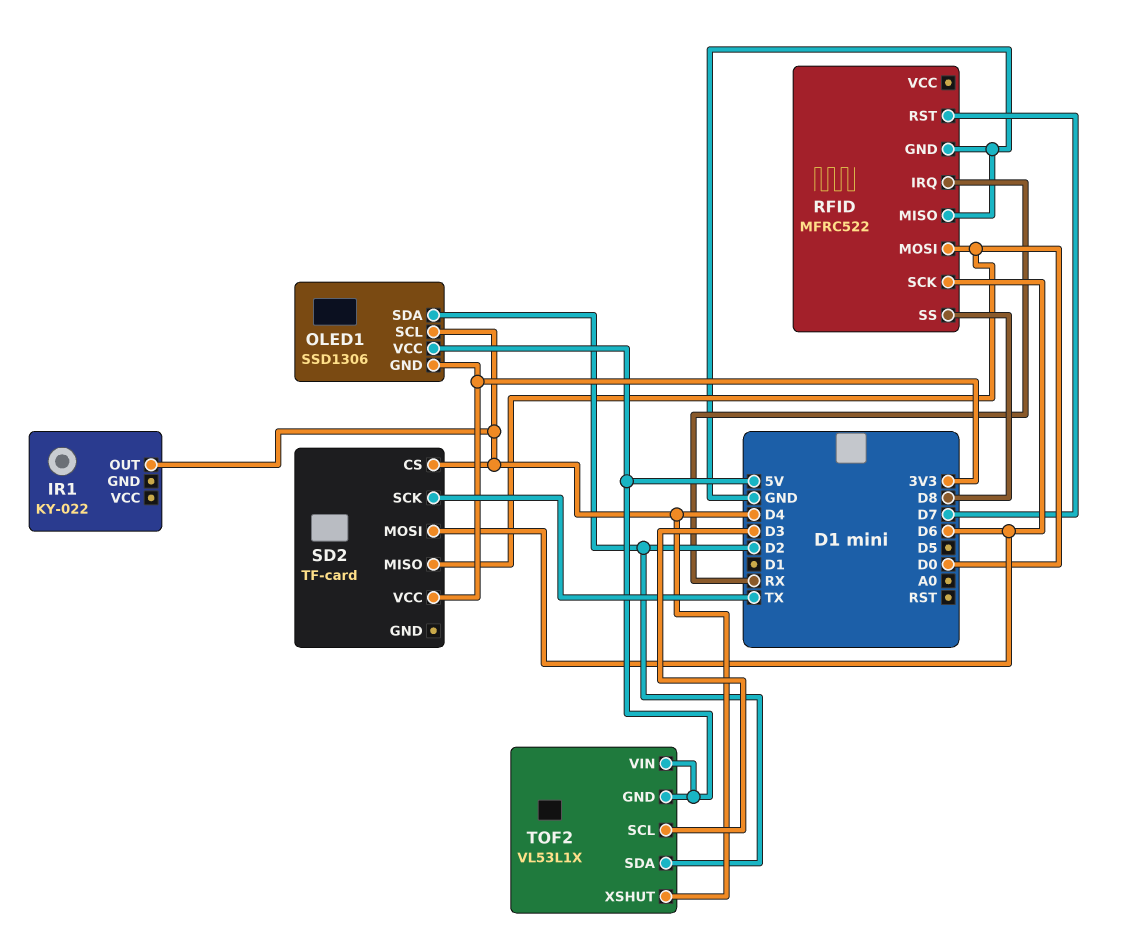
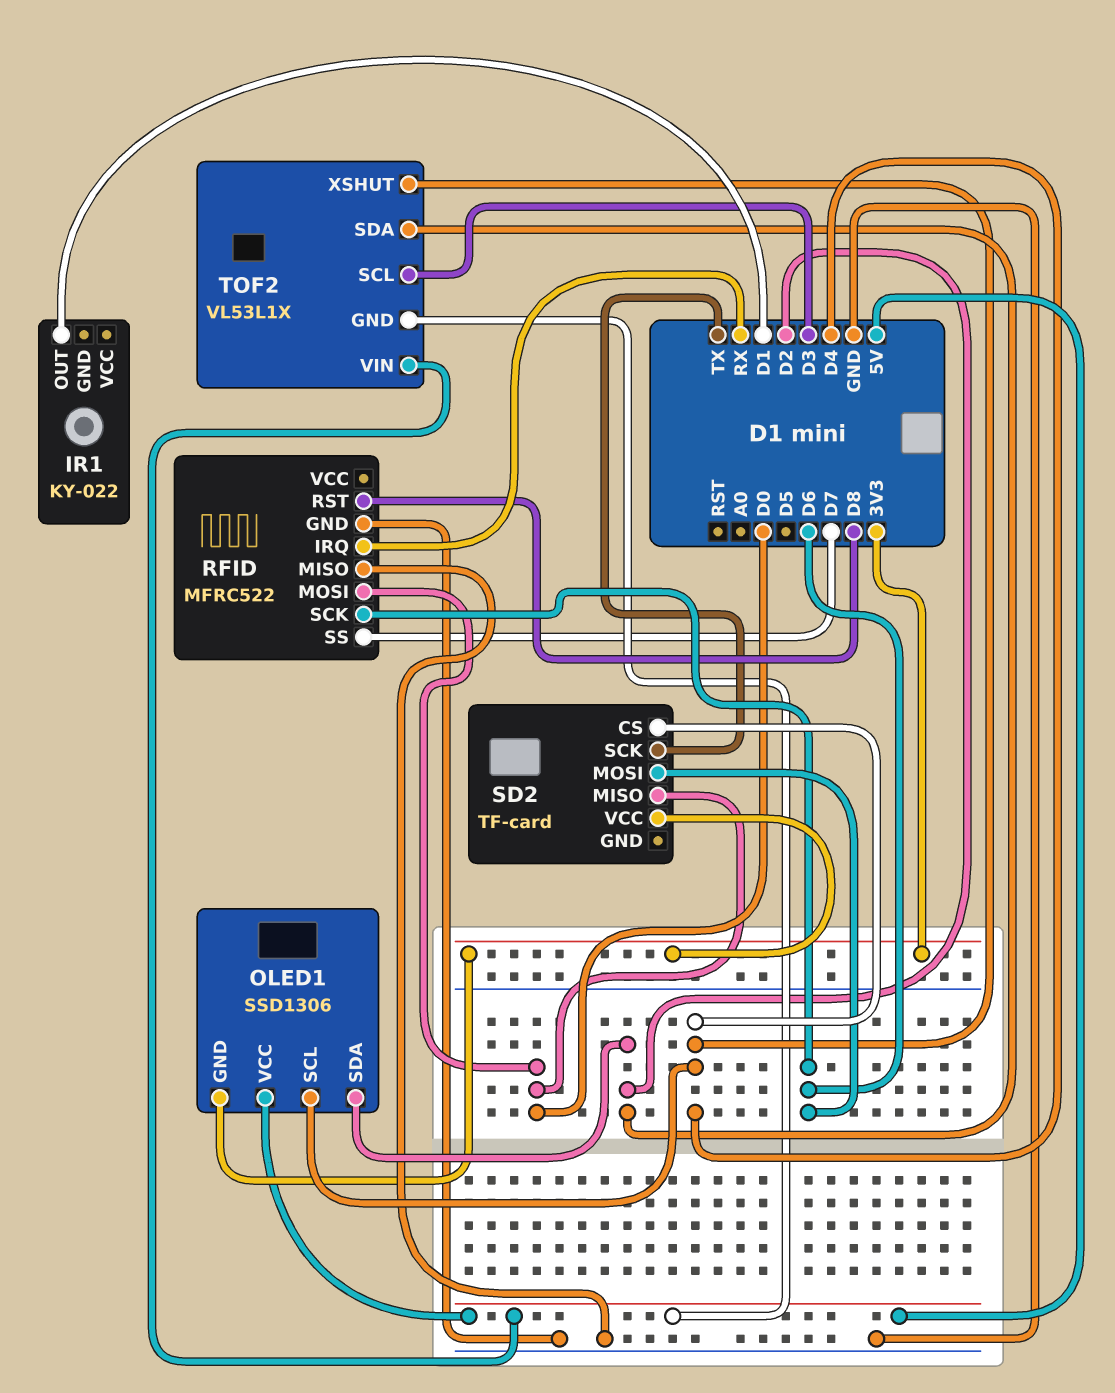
IR1 pin OUT: D4 -> D1
RFID pin RST: D7 -> D8
RFID pin SS: D8 -> D7

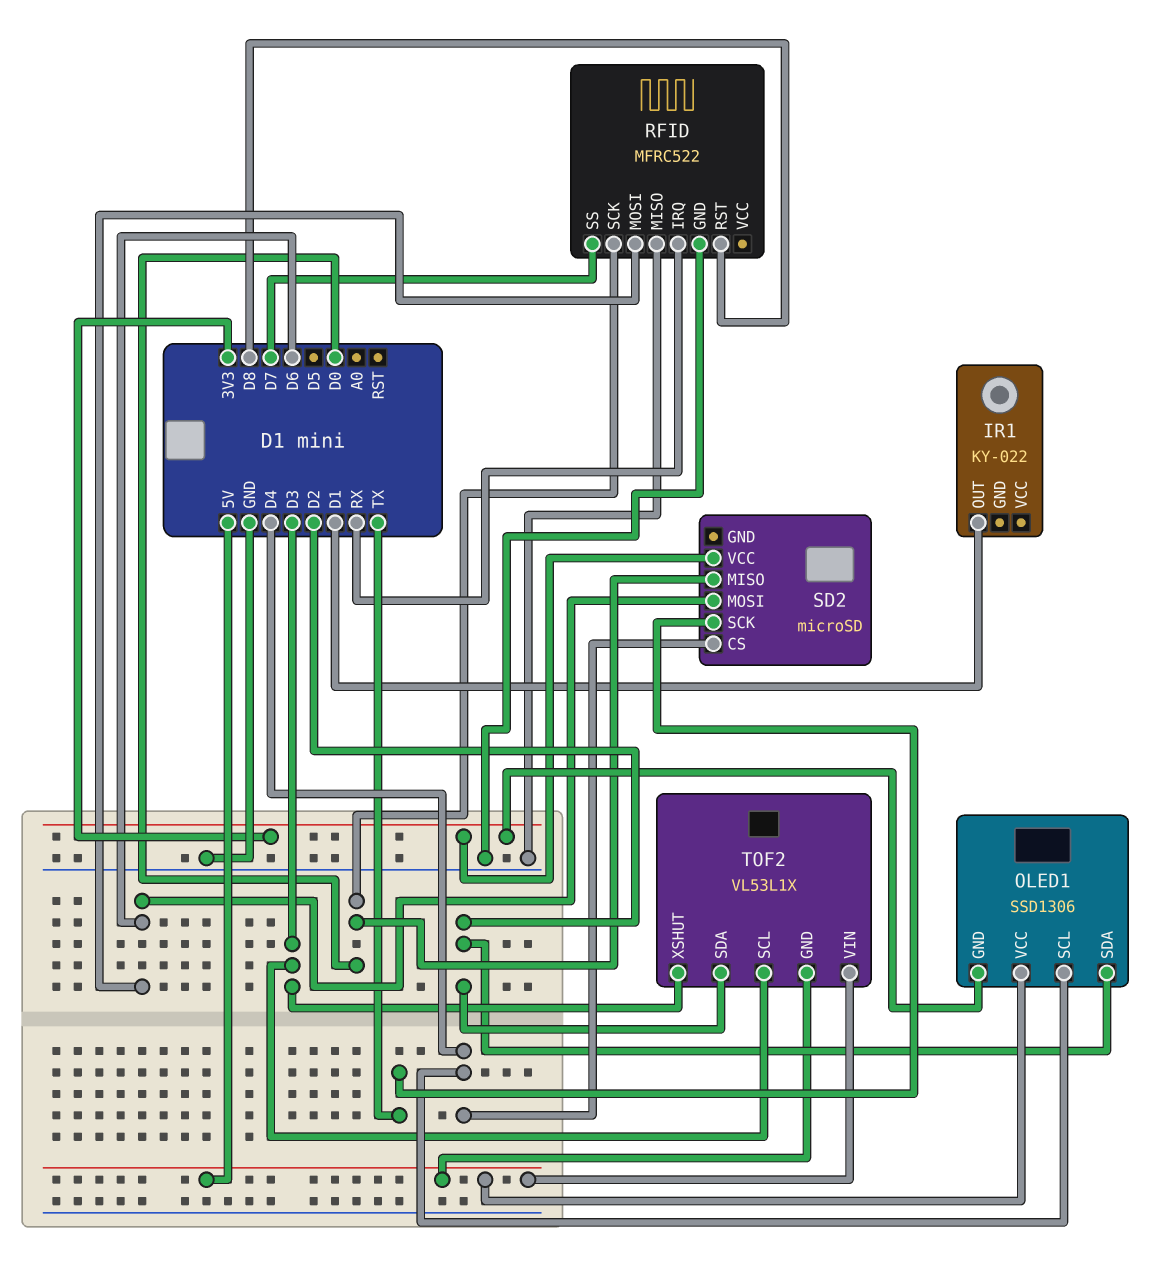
RFID pin MOSI: D0 -> D6
RFID pin SCK: D6 -> D0
SD2: TF-card -> microSD
TOF2 pin XSHUT: D4 -> D3

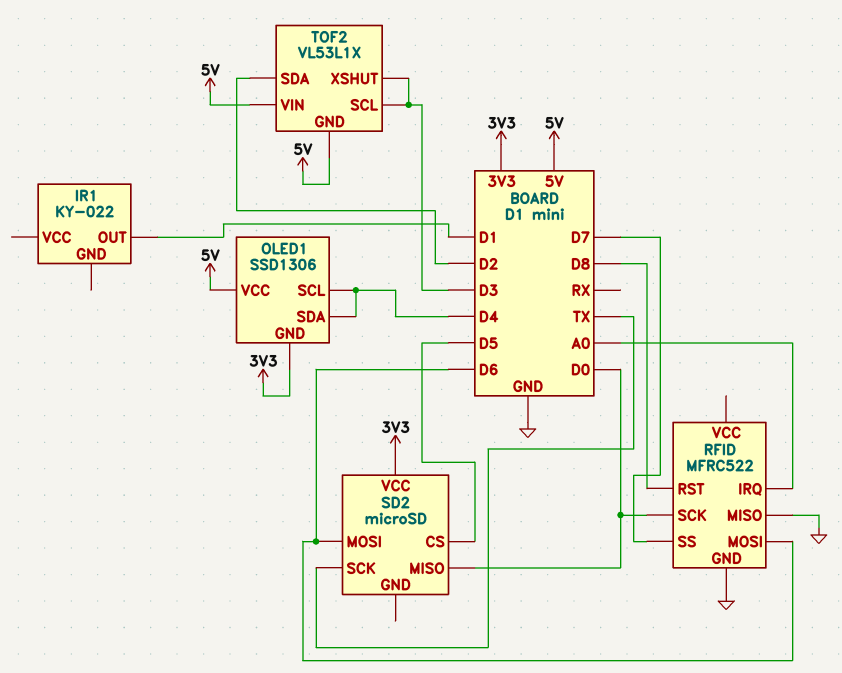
OLED1 pin SDA: D2 -> D4
RFID pin IRQ: RX -> A0
SD2 pin CS: D4 -> D5

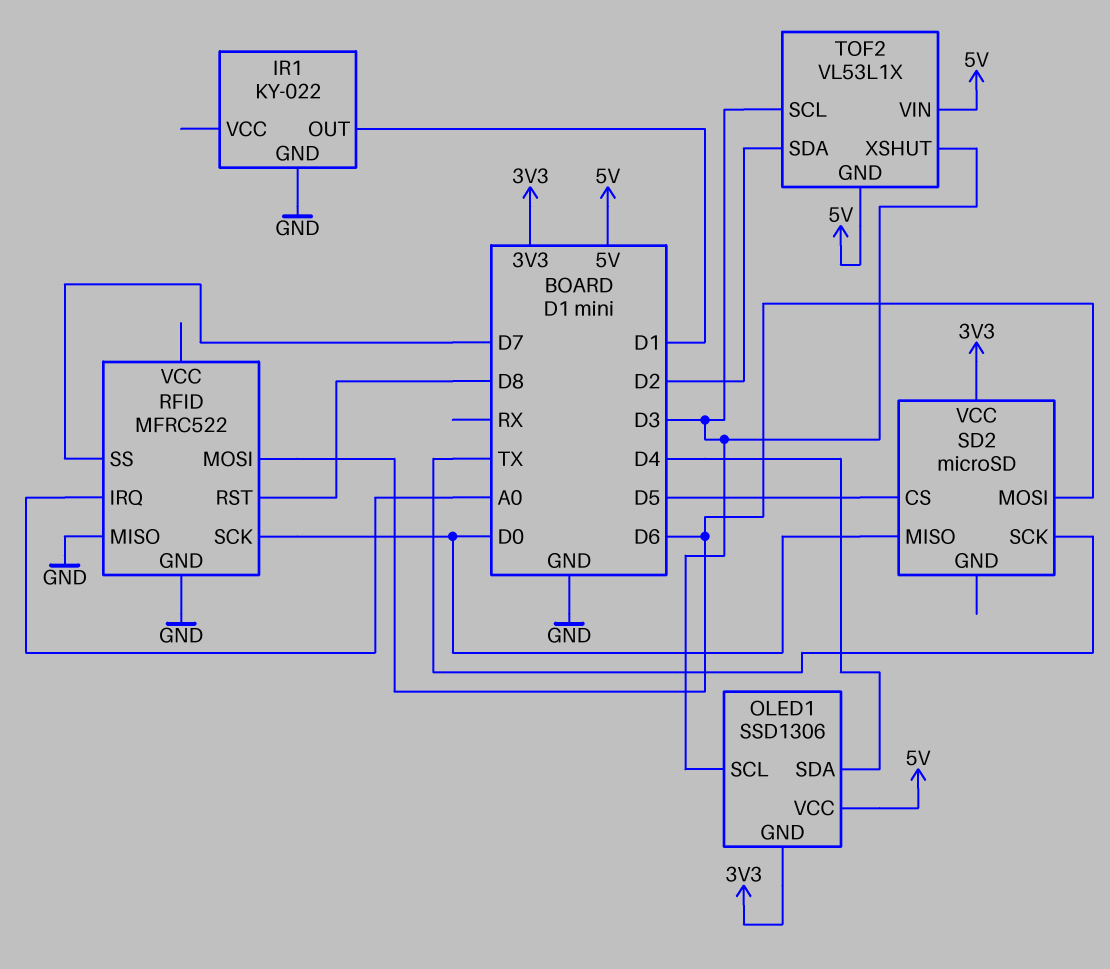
IR1 pin GND: none -> GND
OLED1 pin SCL: D4 -> D3

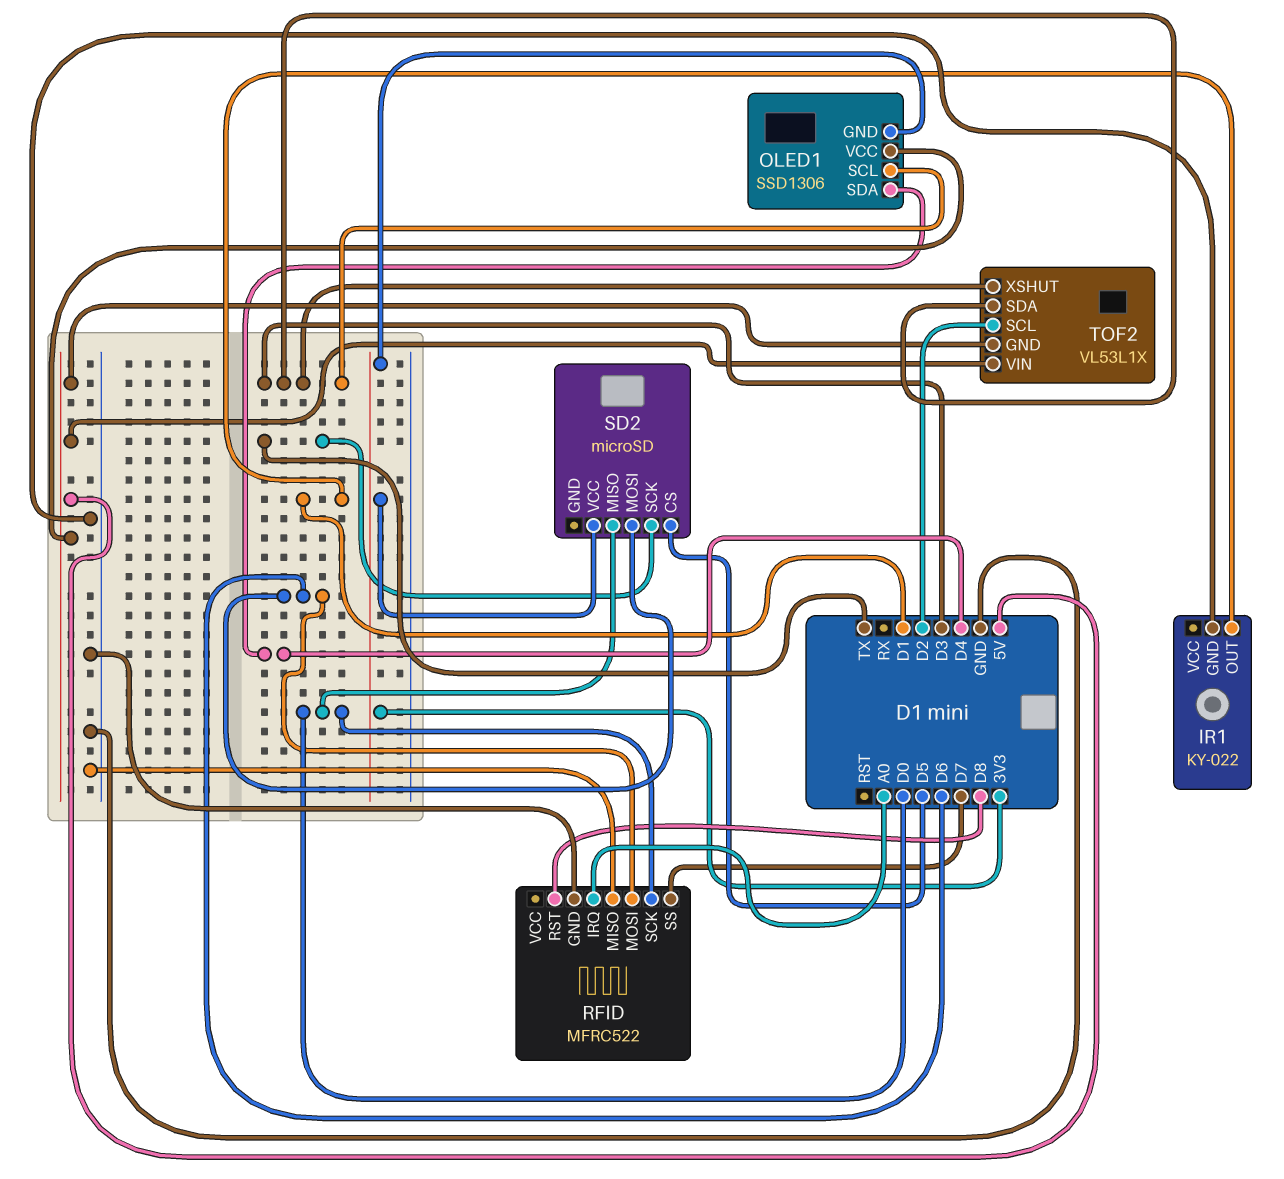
TOF2 pin SCL: D3 -> D2
TOF2 pin SDA: D2 -> D3

